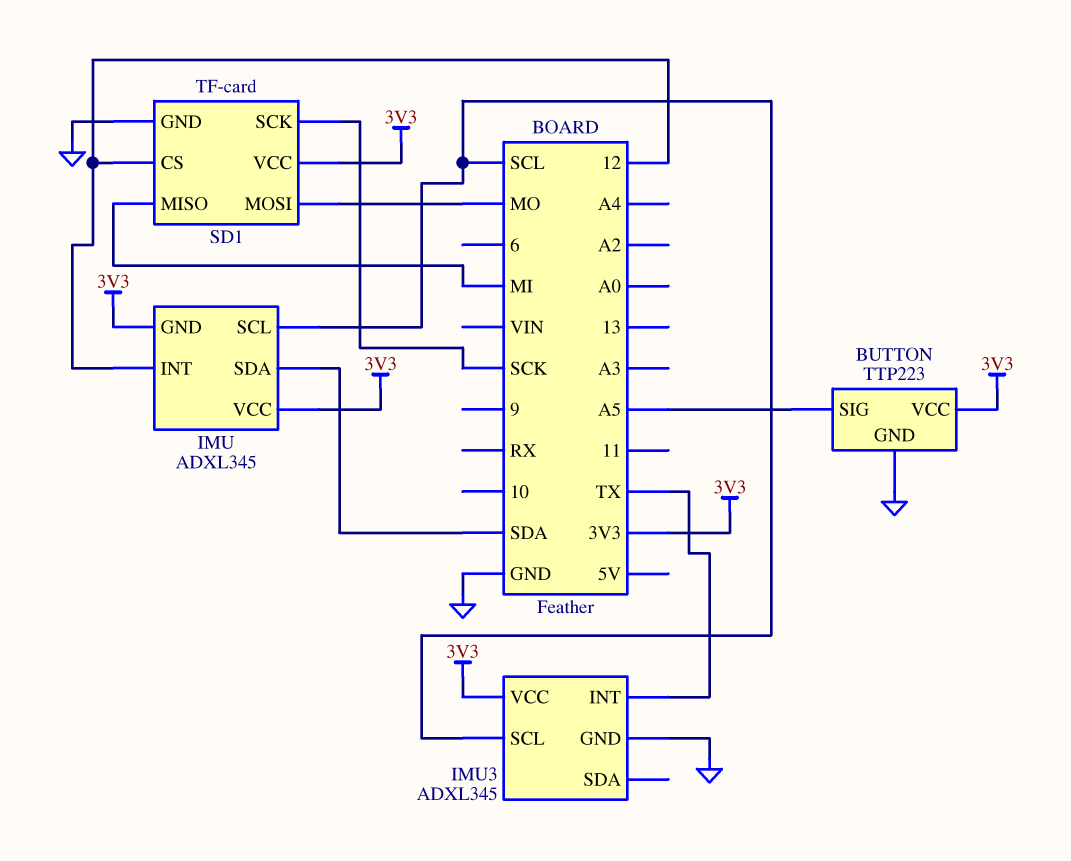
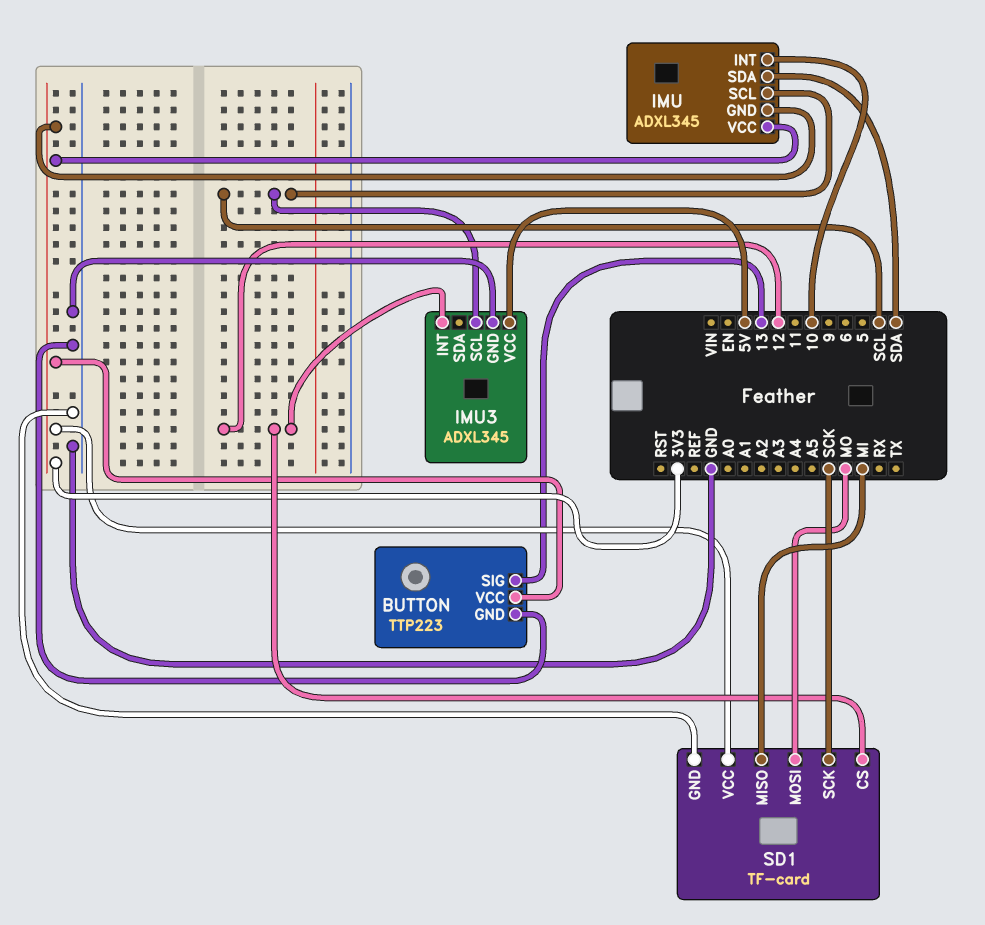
BUTTON pin SIG: A5 -> 13
IMU pin INT: 12 -> 10
IMU3 pin INT: TX -> 12
IMU3 pin VCC: 3V3 -> 5V

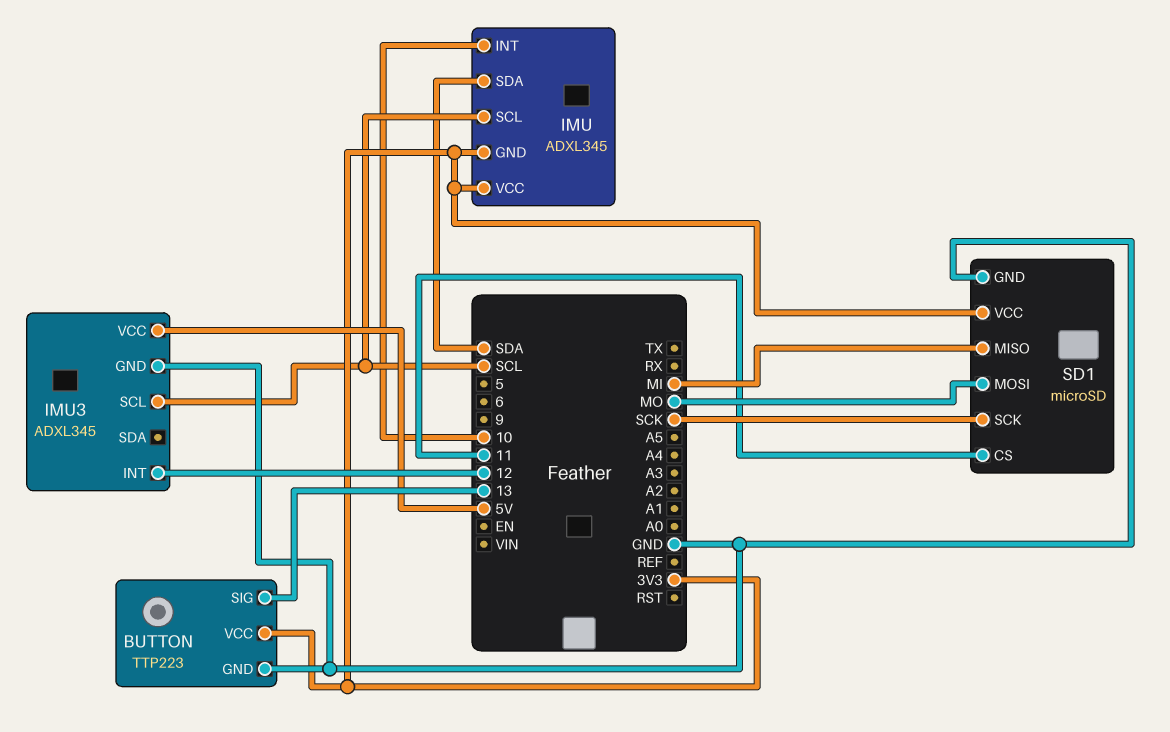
SD1: TF-card -> microSD
SD1 pin CS: 12 -> 11

